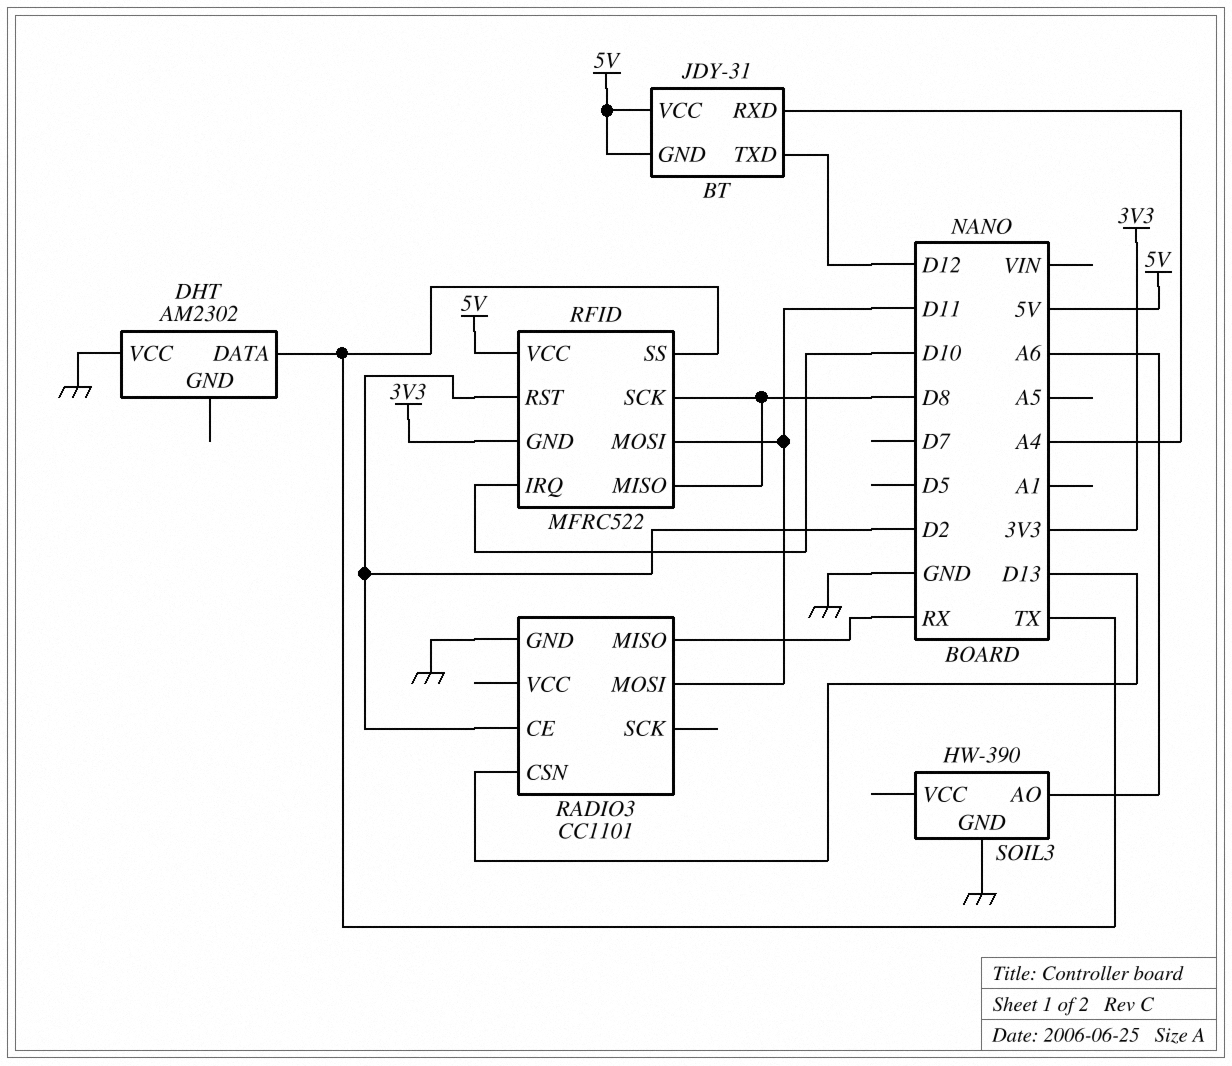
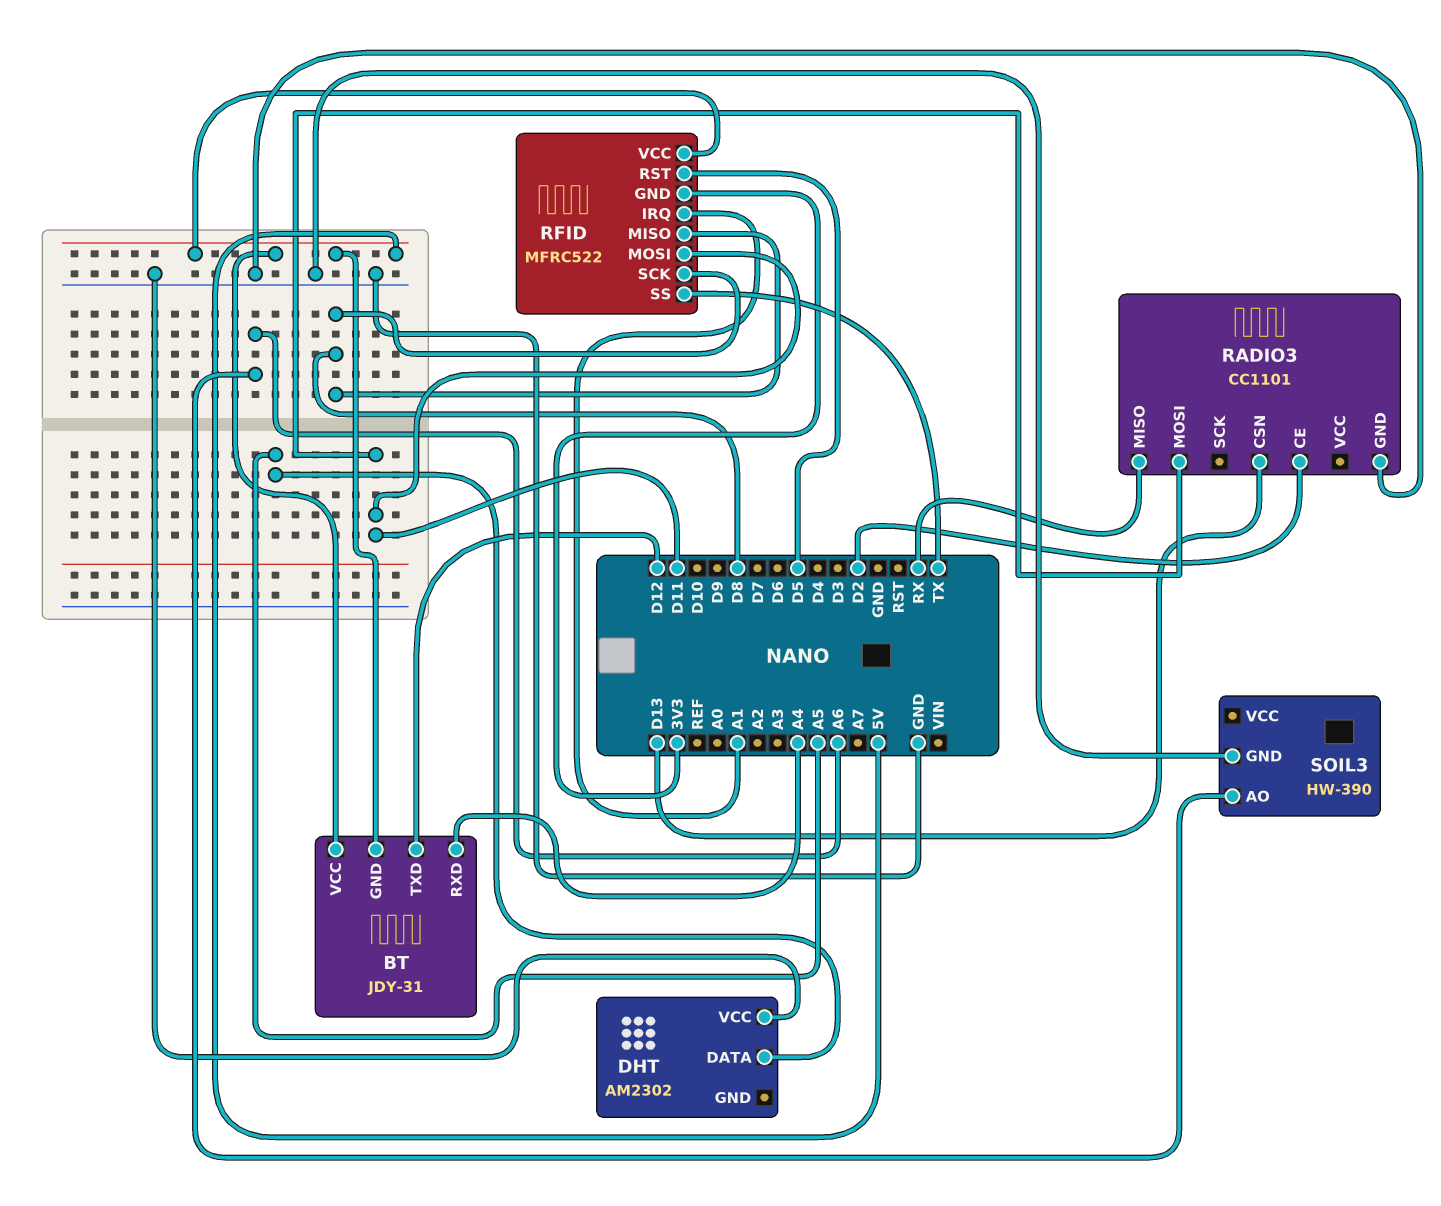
DHT pin DATA: TX -> A5
RFID pin IRQ: D10 -> A1
RFID pin RST: D2 -> D5

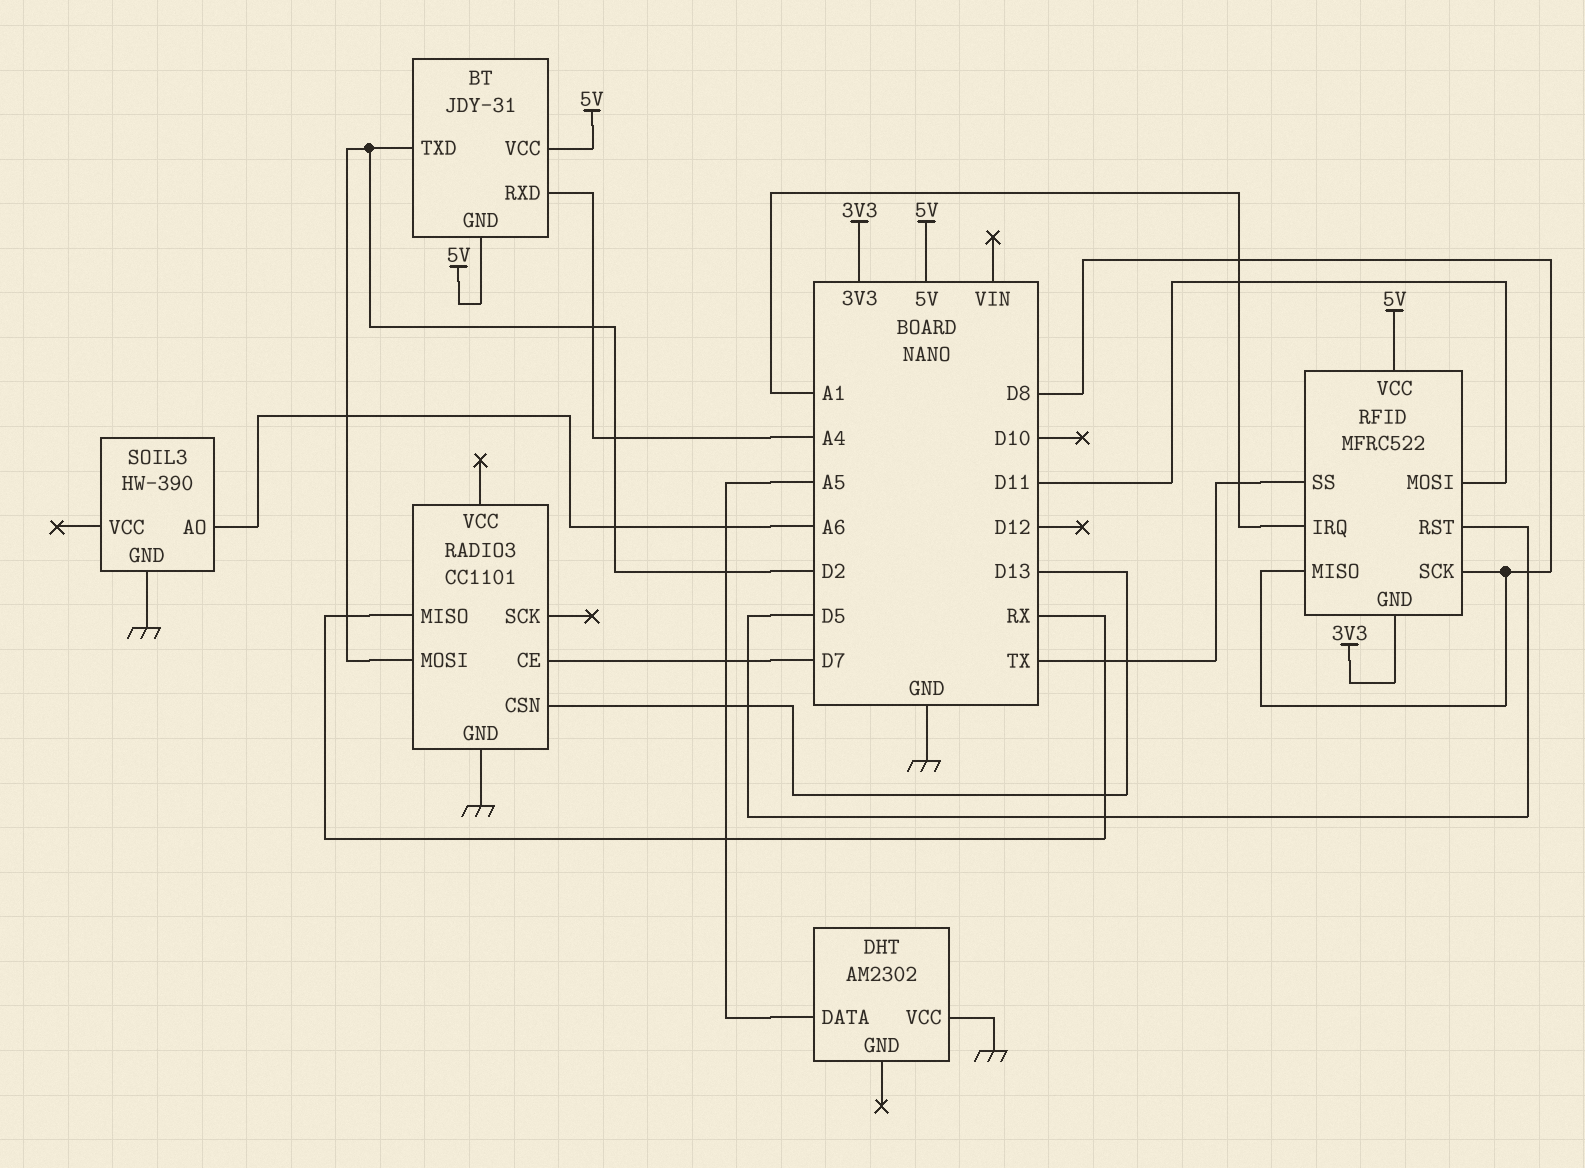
BT pin TXD: D12 -> D2
RADIO3 pin CE: D2 -> D7
RADIO3 pin MOSI: D11 -> D2

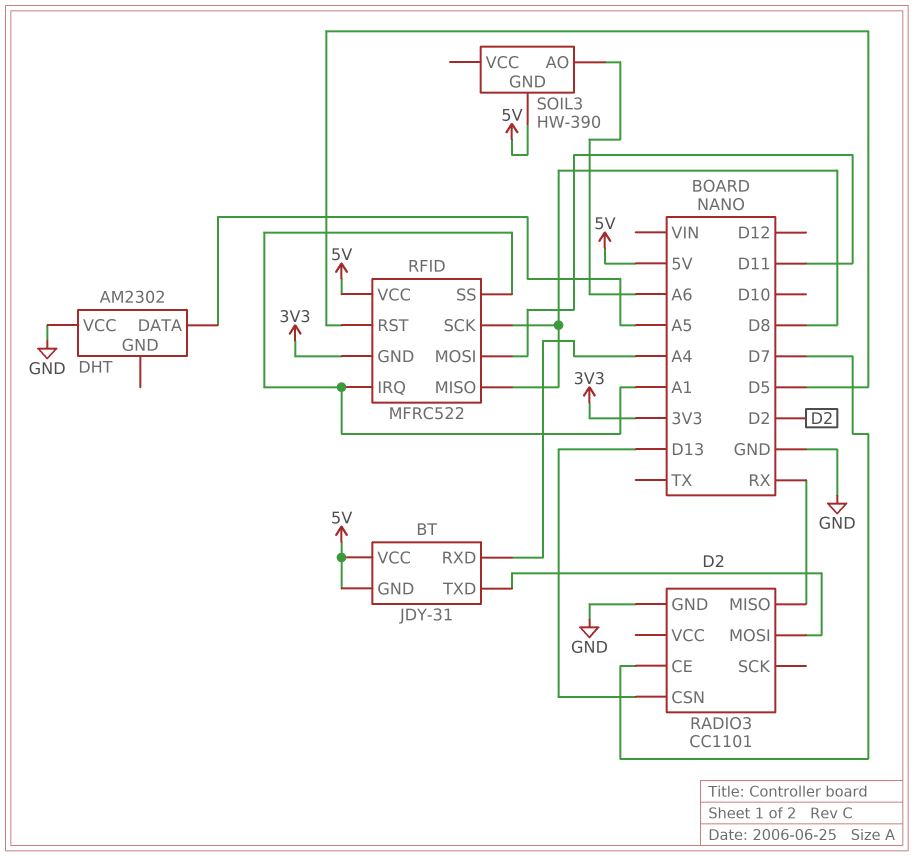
RFID pin SS: TX -> A1
SOIL3 pin GND: GND -> 5V

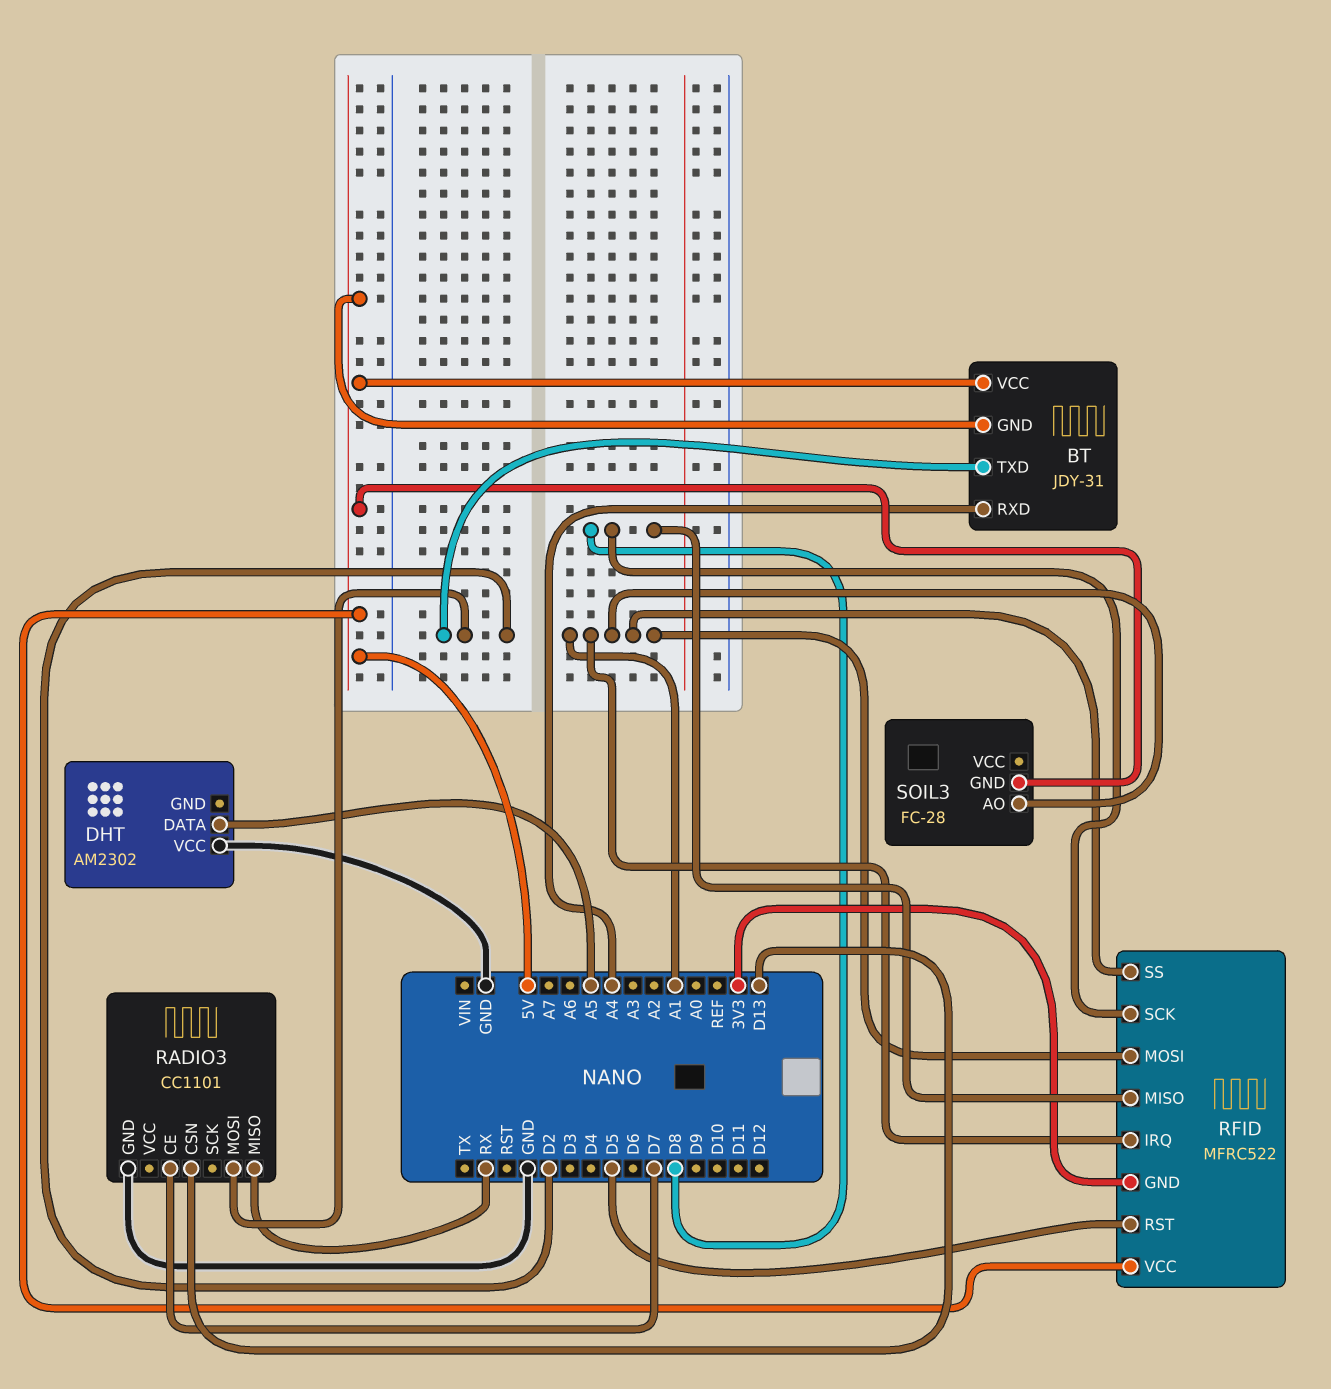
RFID pin MOSI: D11 -> A1
SOIL3: HW-390 -> FC-28
SOIL3 pin AO: A6 -> A1

